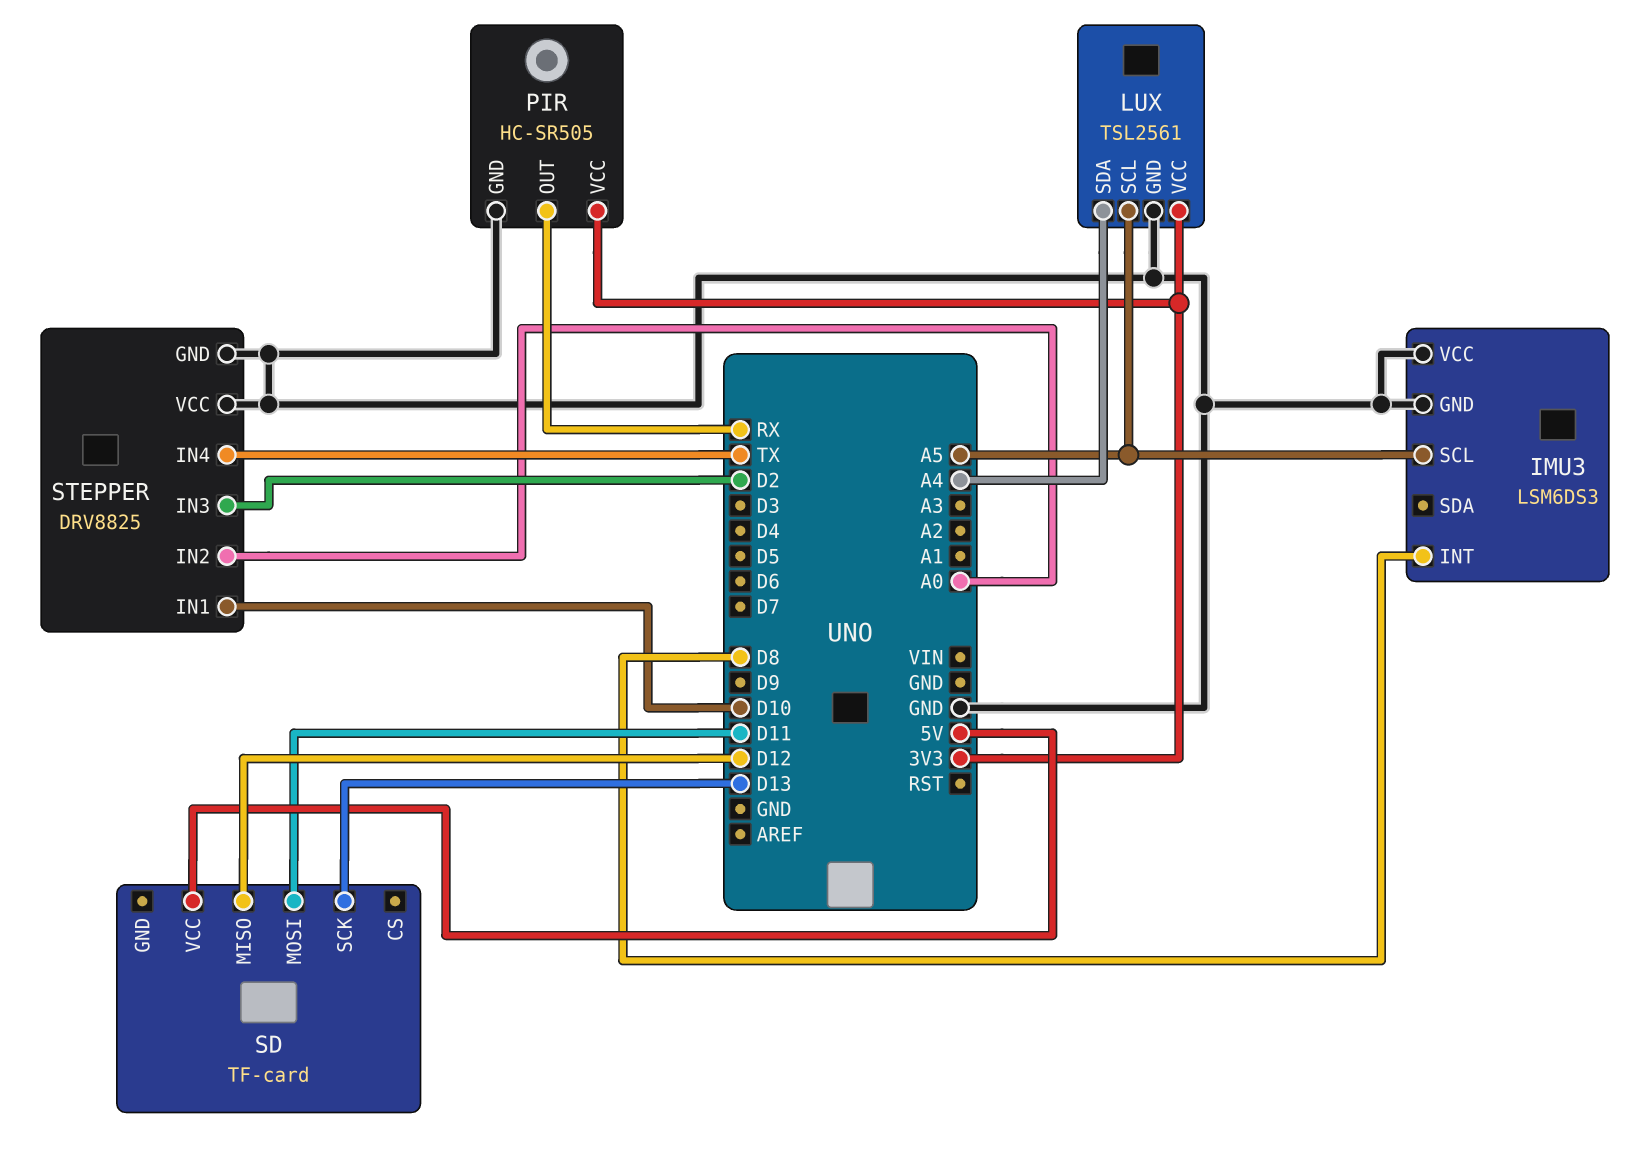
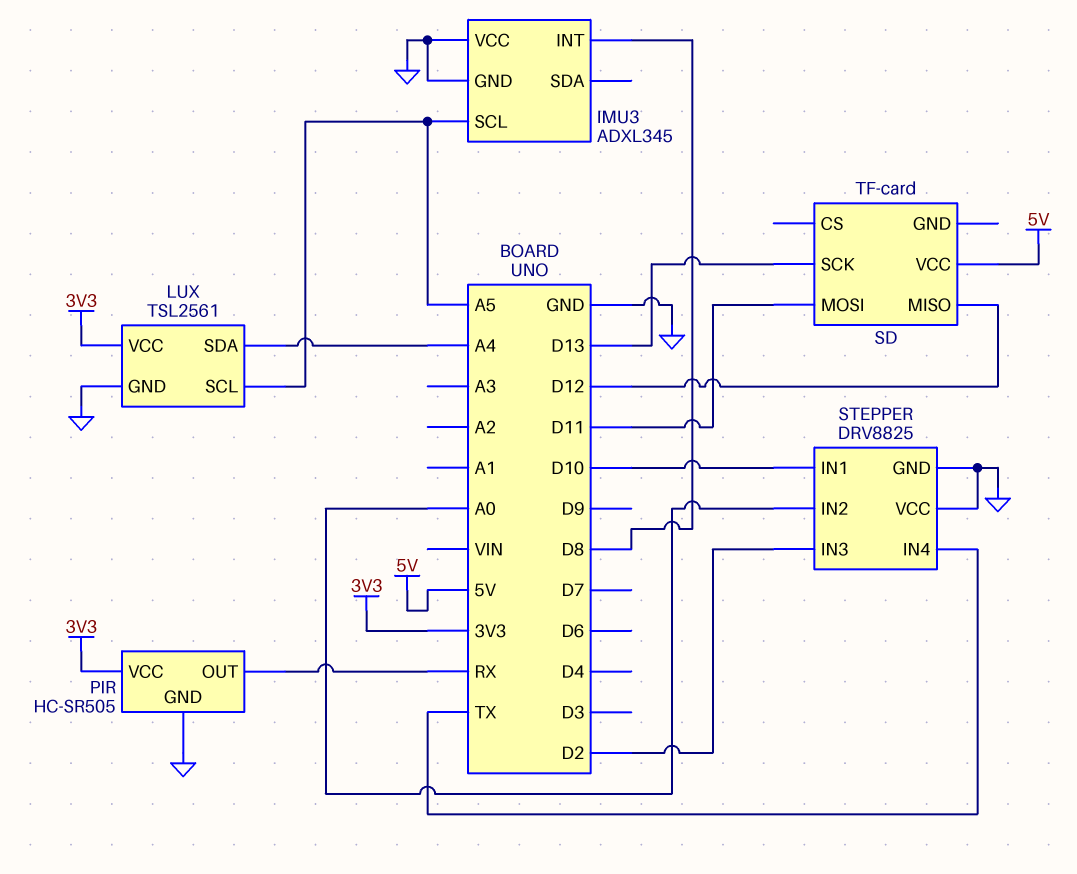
IMU3: LSM6DS3 -> ADXL345

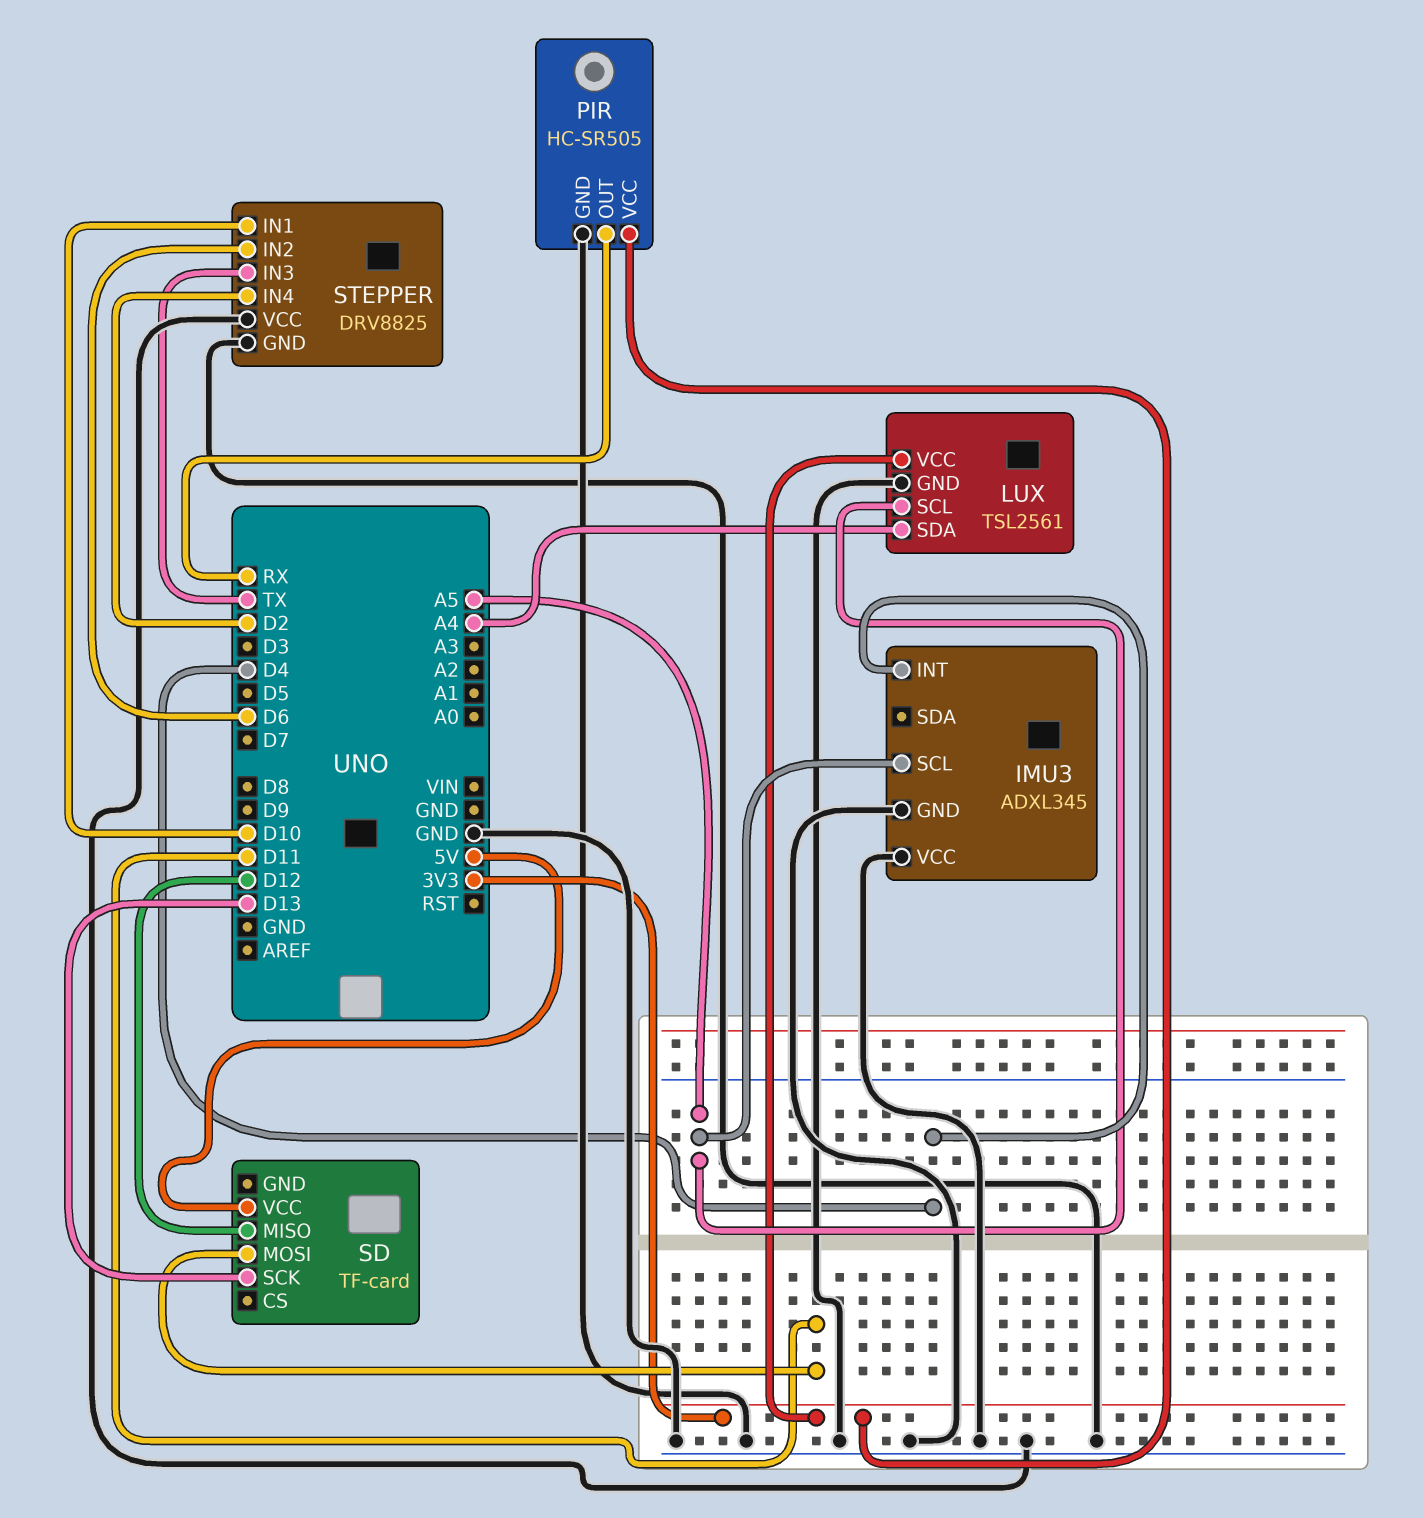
IMU3 pin INT: D8 -> D4
STEPPER pin IN2: A0 -> D6
STEPPER pin IN3: D2 -> TX
STEPPER pin IN4: TX -> D2

